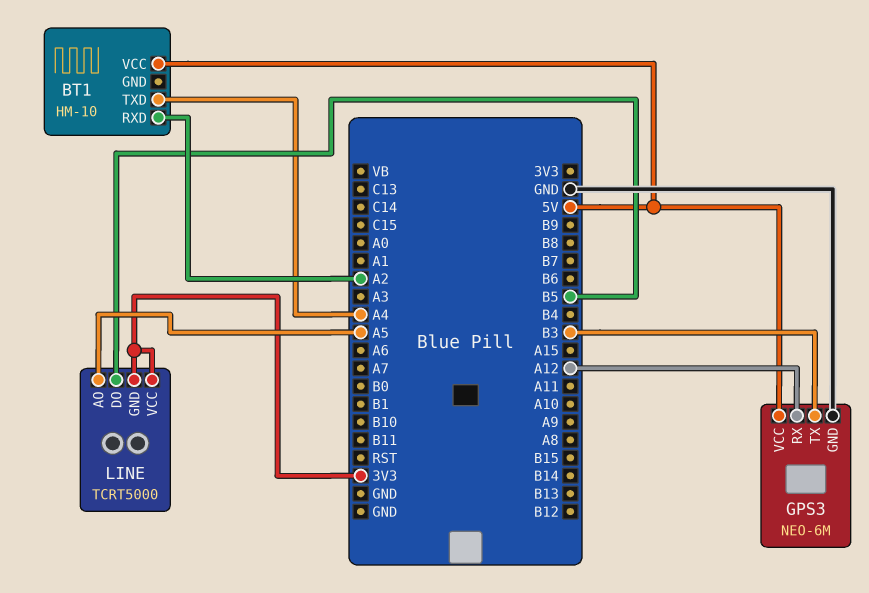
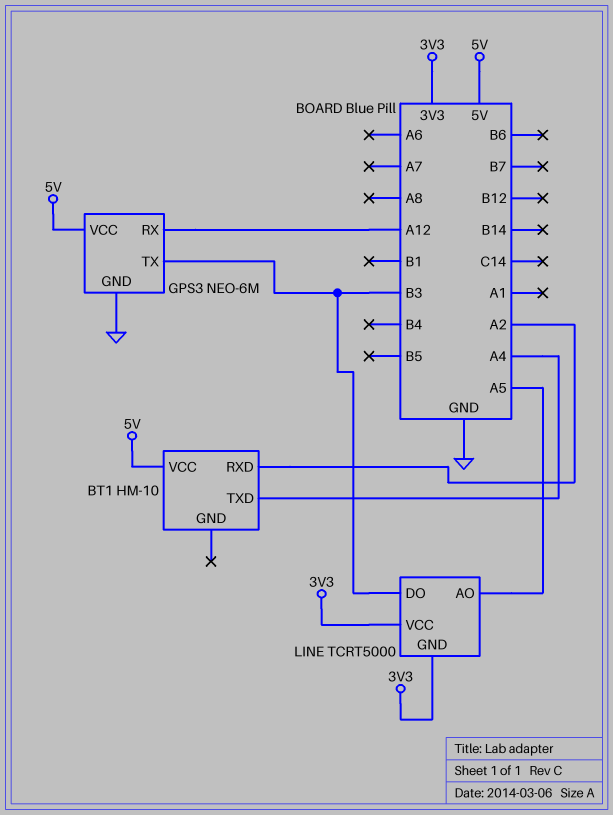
LINE pin DO: B5 -> B3

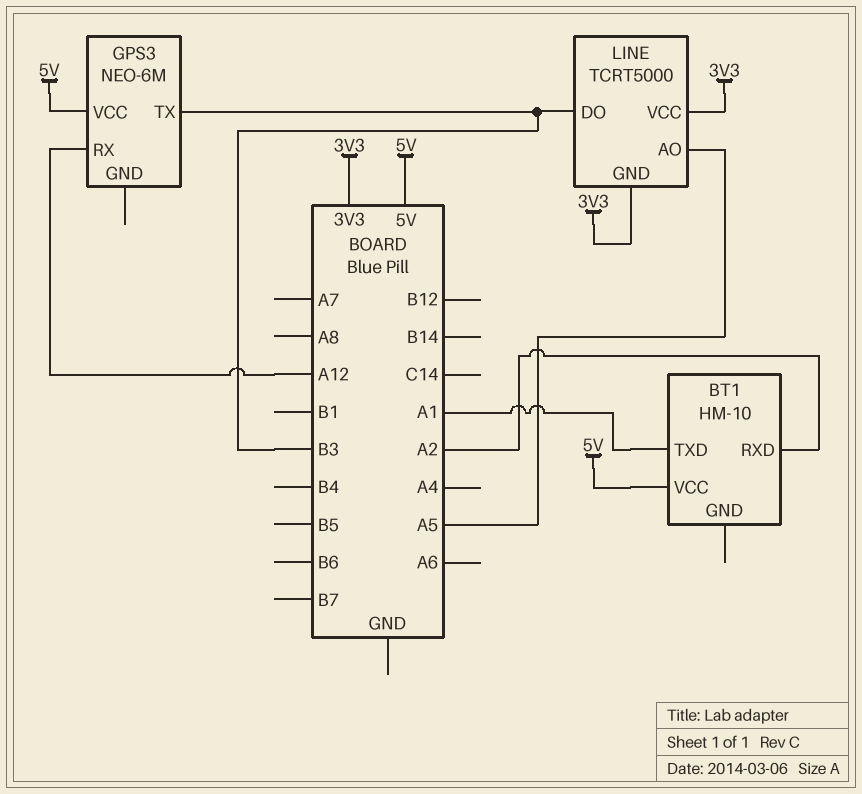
BT1 pin TXD: A4 -> A1
GPS3 pin GND: GND -> none

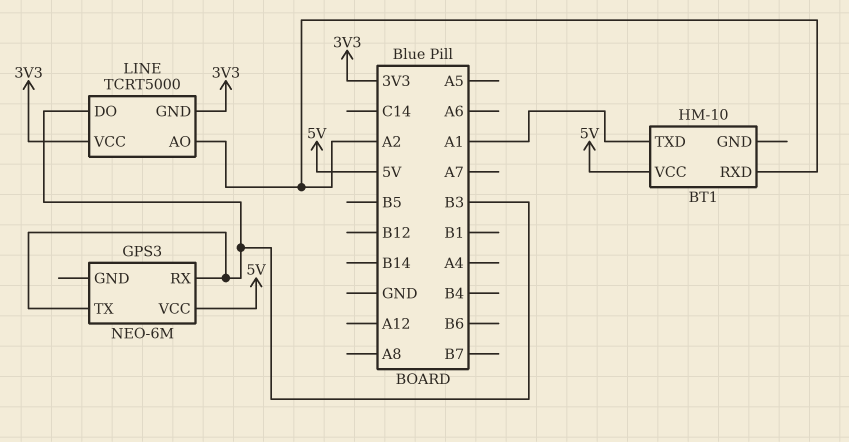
GPS3 pin RX: A12 -> B3
LINE pin AO: A5 -> A2

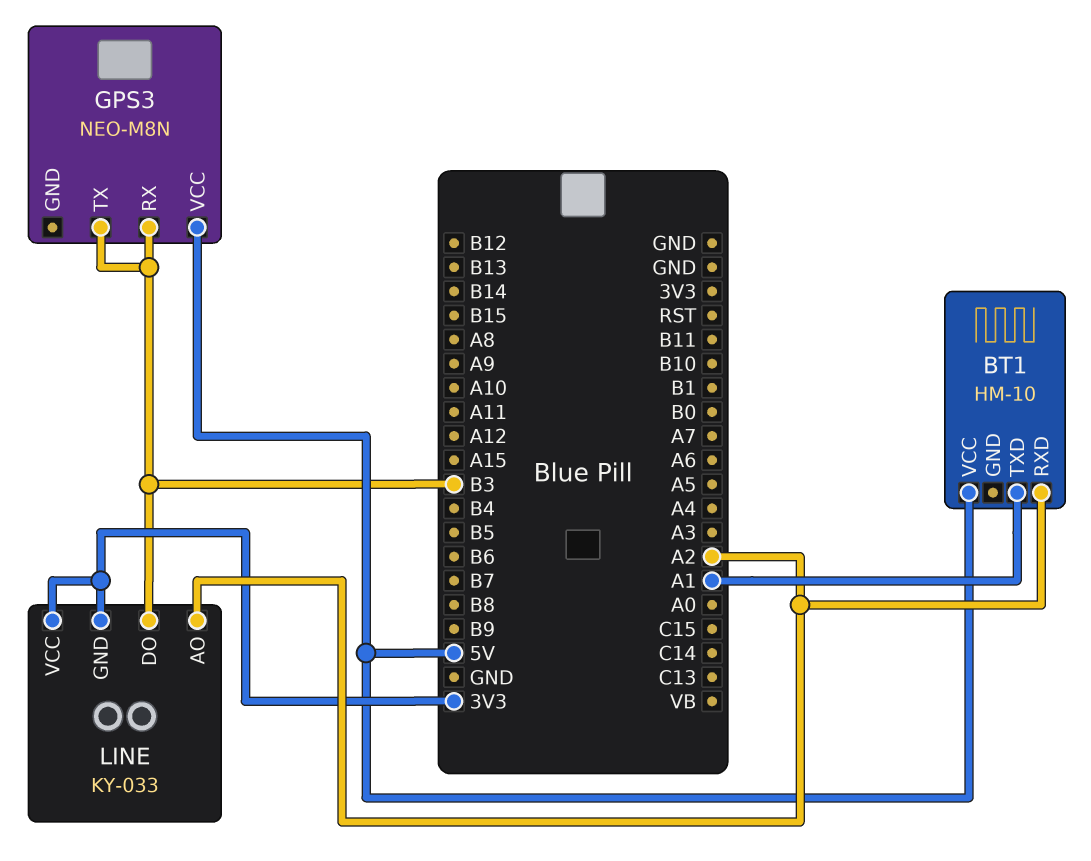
GPS3: NEO-6M -> NEO-M8N
LINE: TCRT5000 -> KY-033

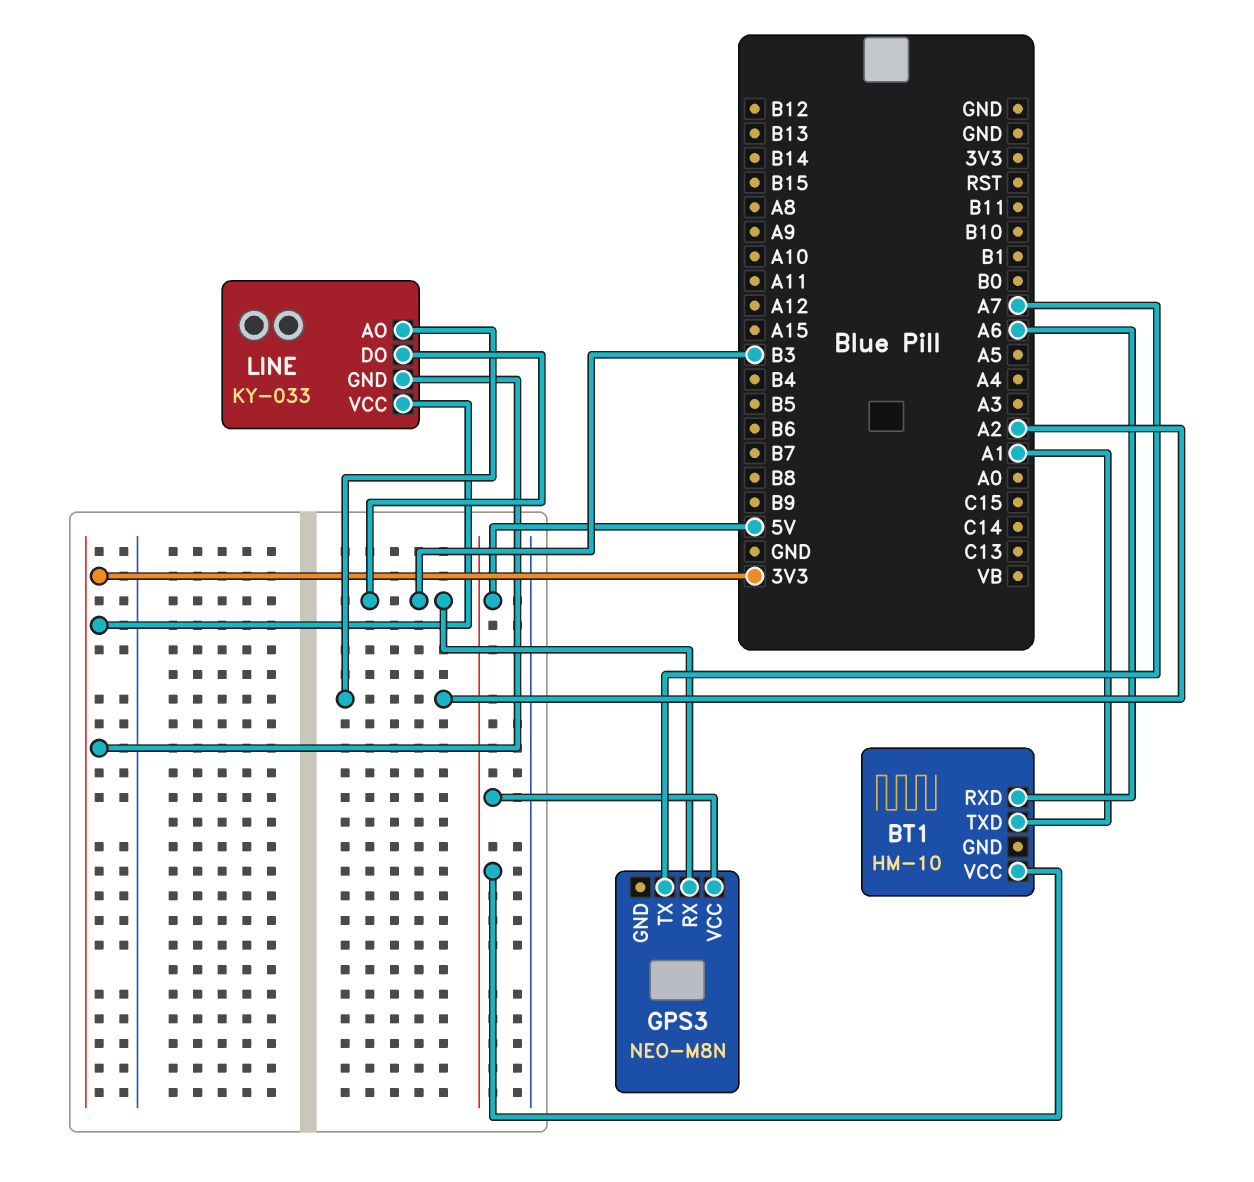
BT1 pin RXD: A2 -> A6
GPS3 pin TX: B3 -> A7

